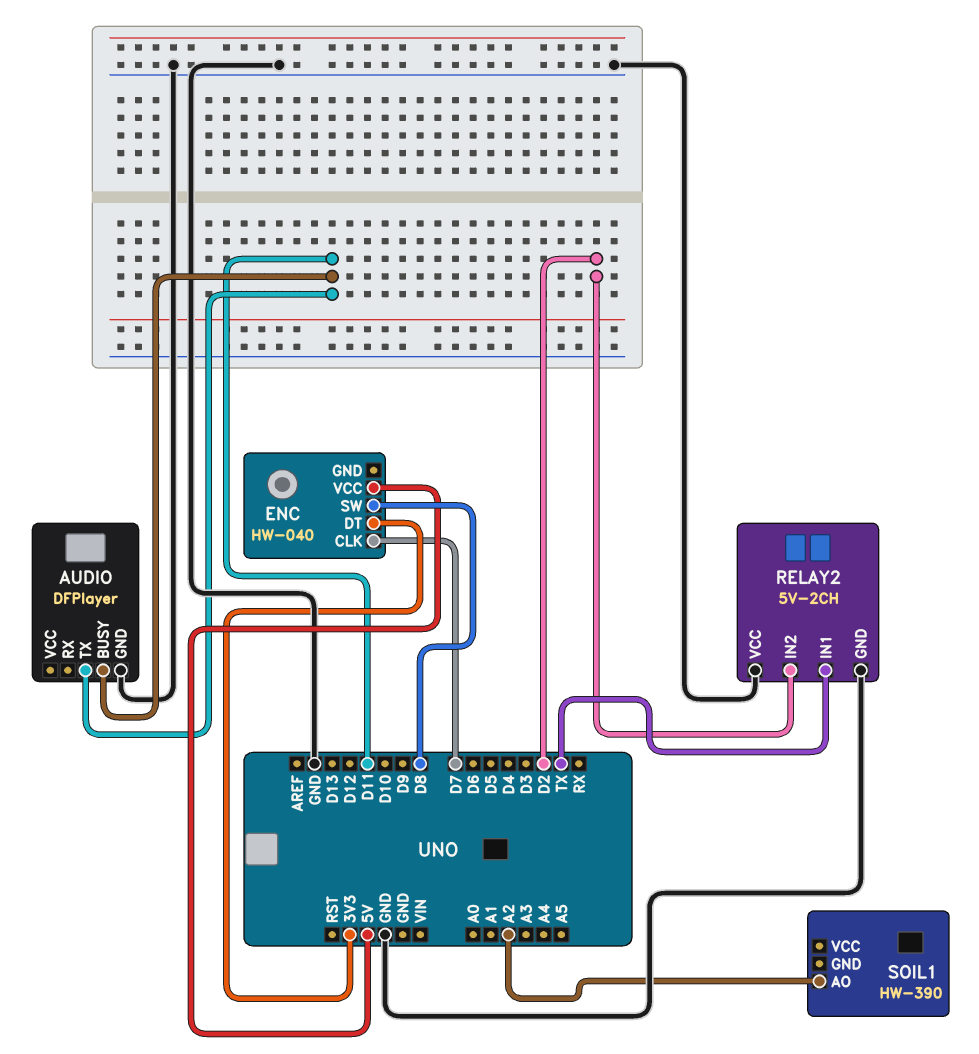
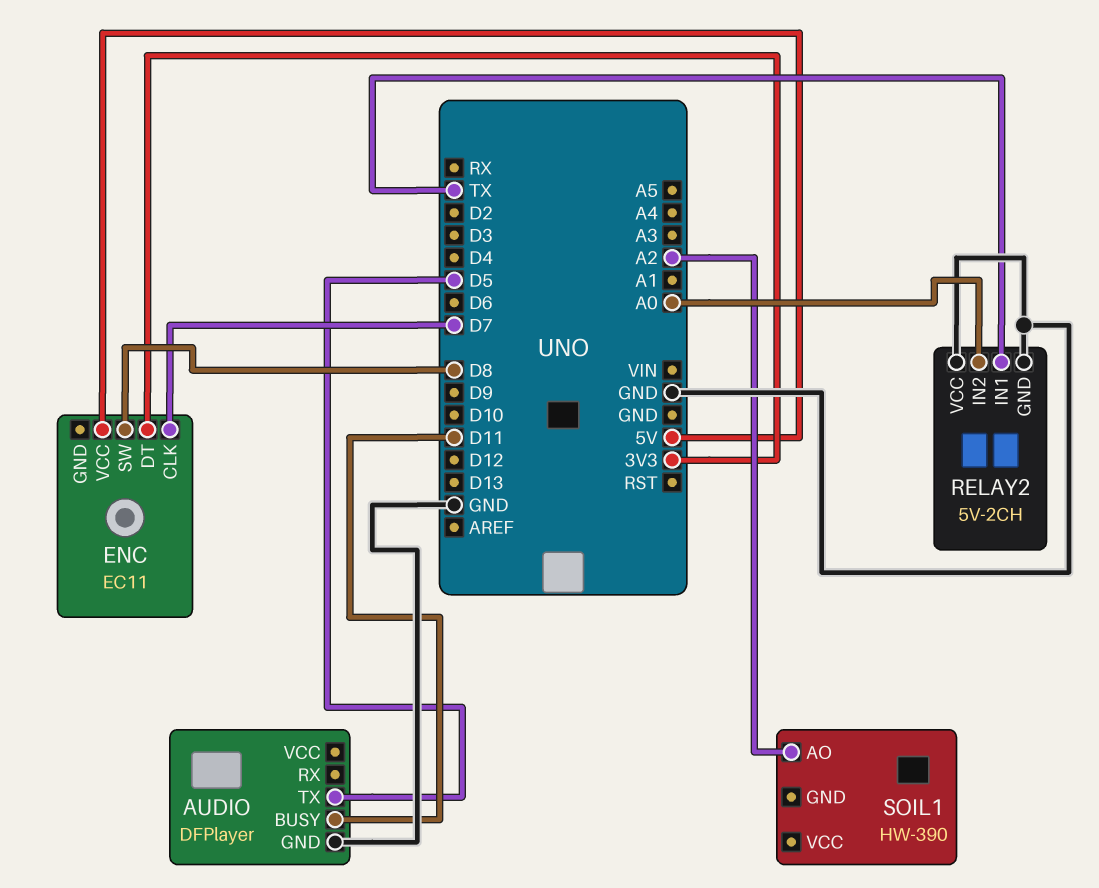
AUDIO pin TX: D11 -> D5
ENC: HW-040 -> EC11
RELAY2 pin IN2: D2 -> A0

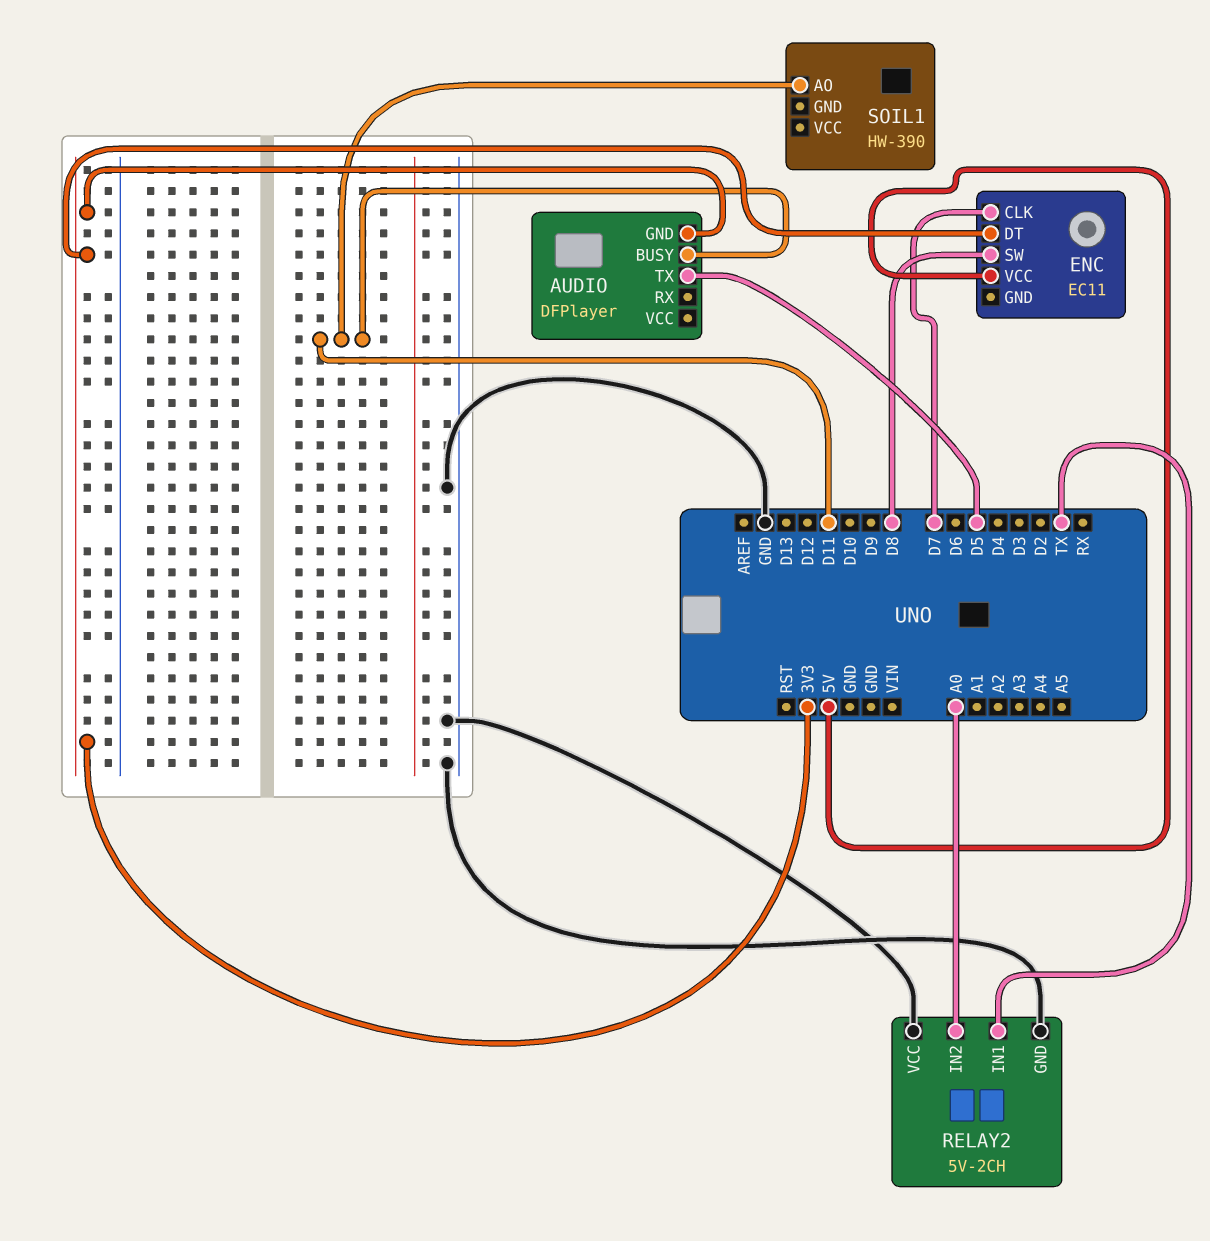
AUDIO pin GND: GND -> 3V3
SOIL1 pin AO: A2 -> D11

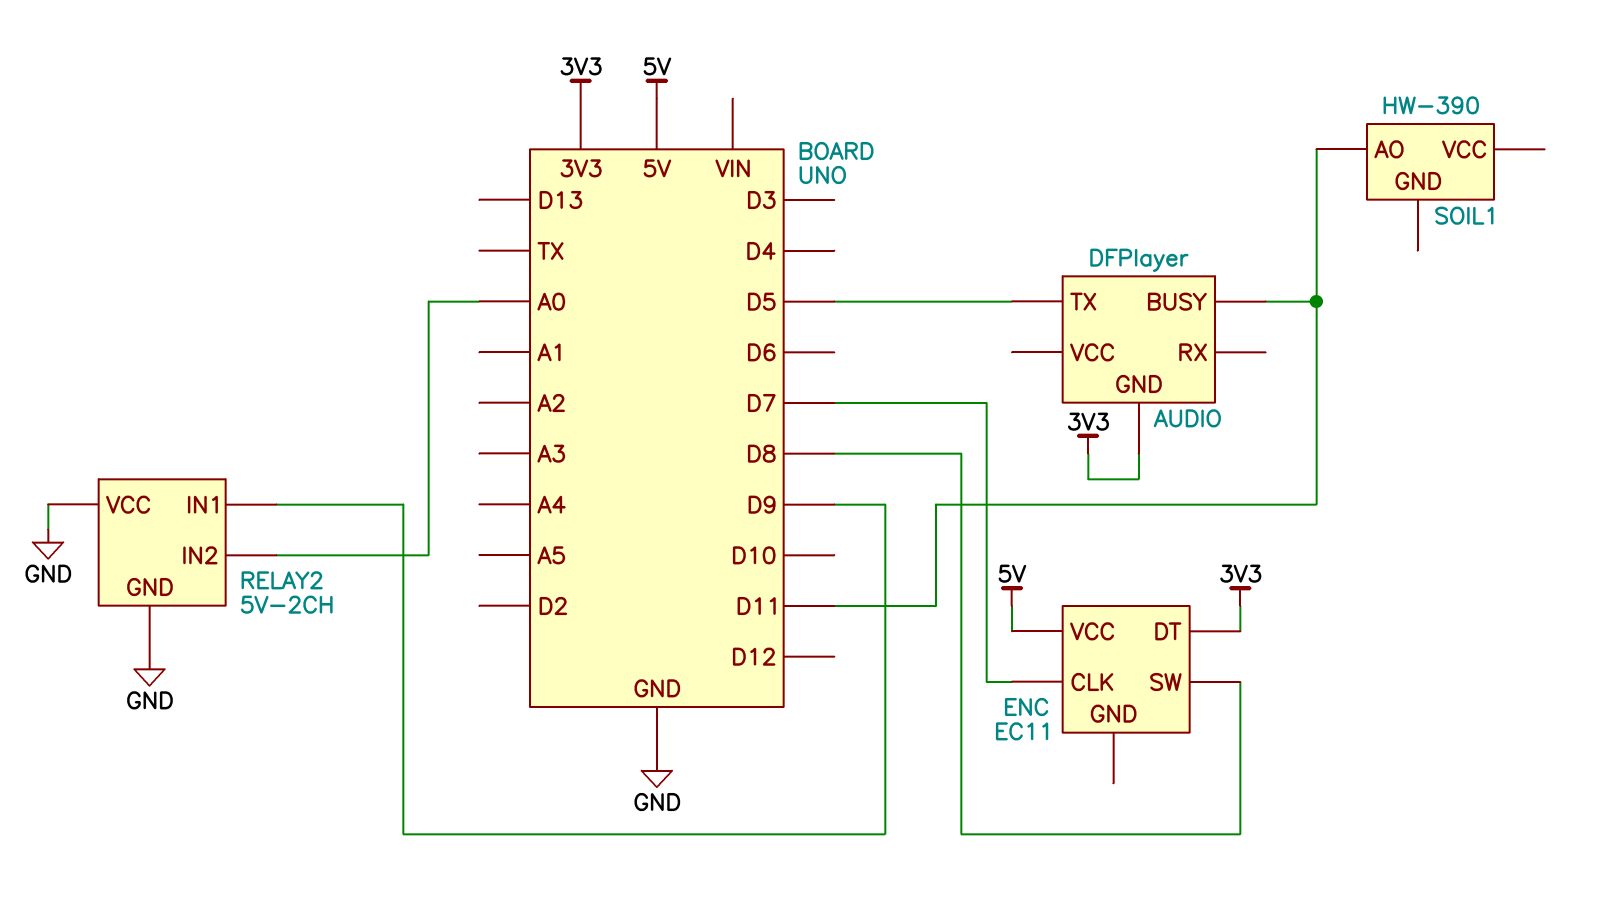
RELAY2 pin IN1: TX -> D9

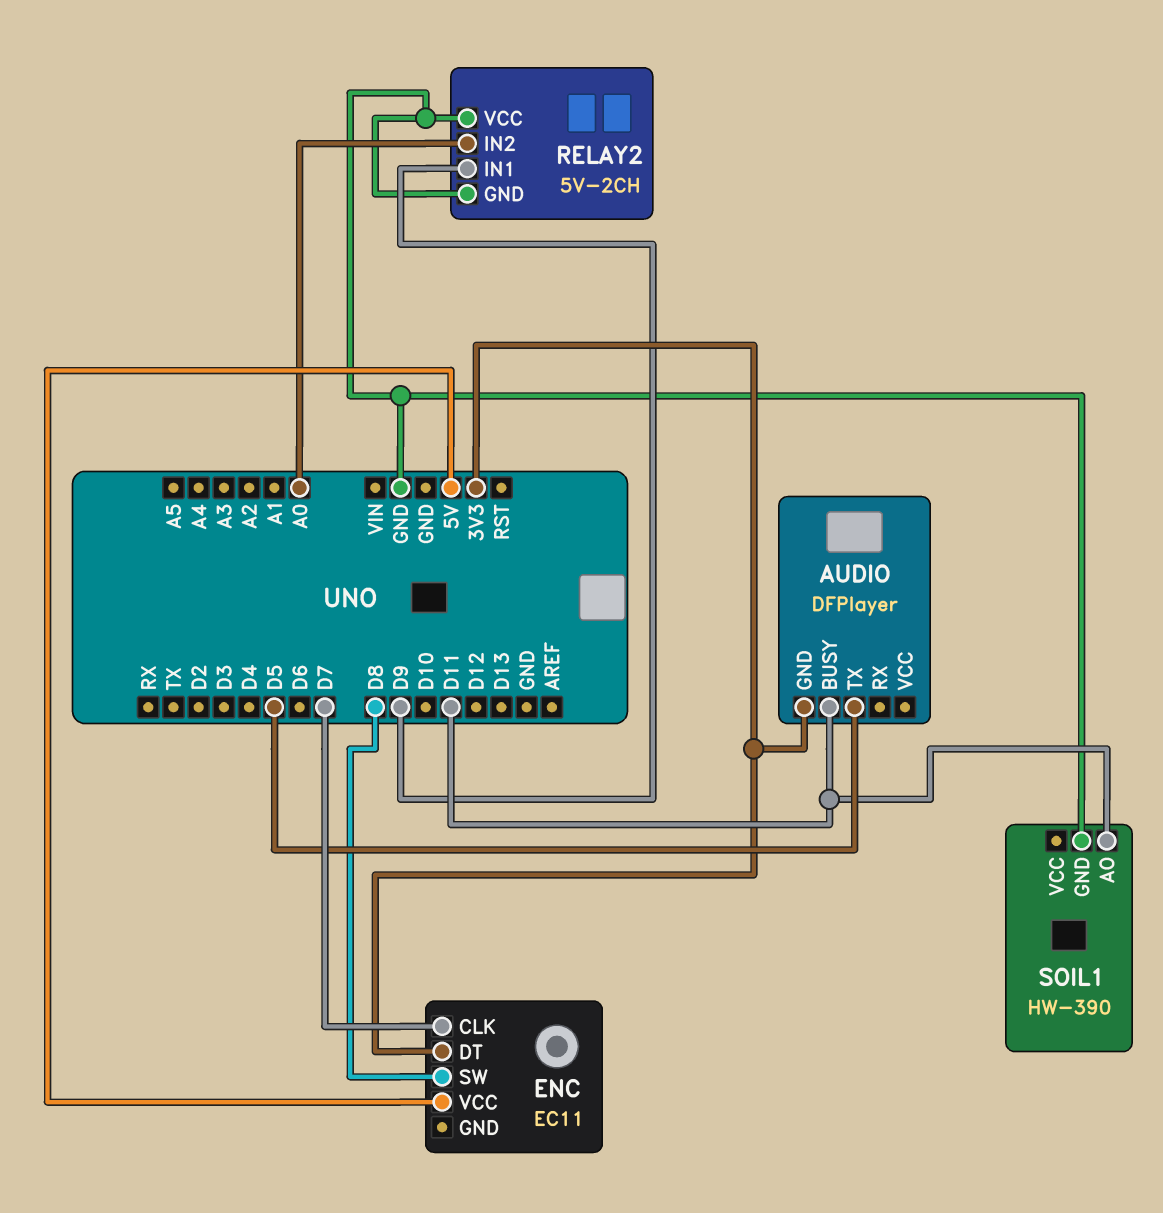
SOIL1 pin GND: none -> GND

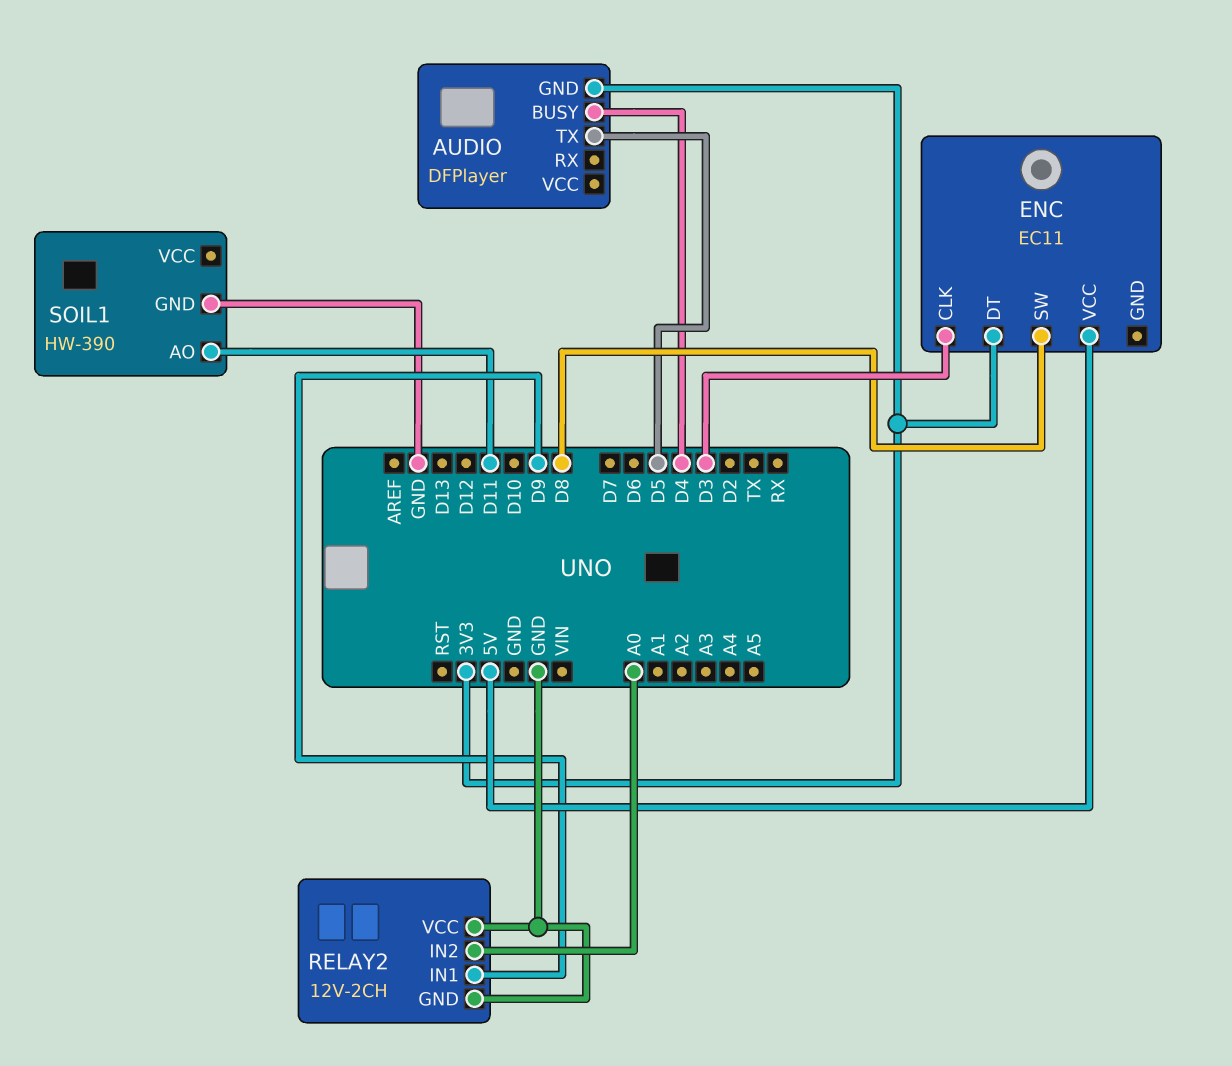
AUDIO pin BUSY: D11 -> D4
ENC pin CLK: D7 -> D3
RELAY2: 5V-2CH -> 12V-2CH

